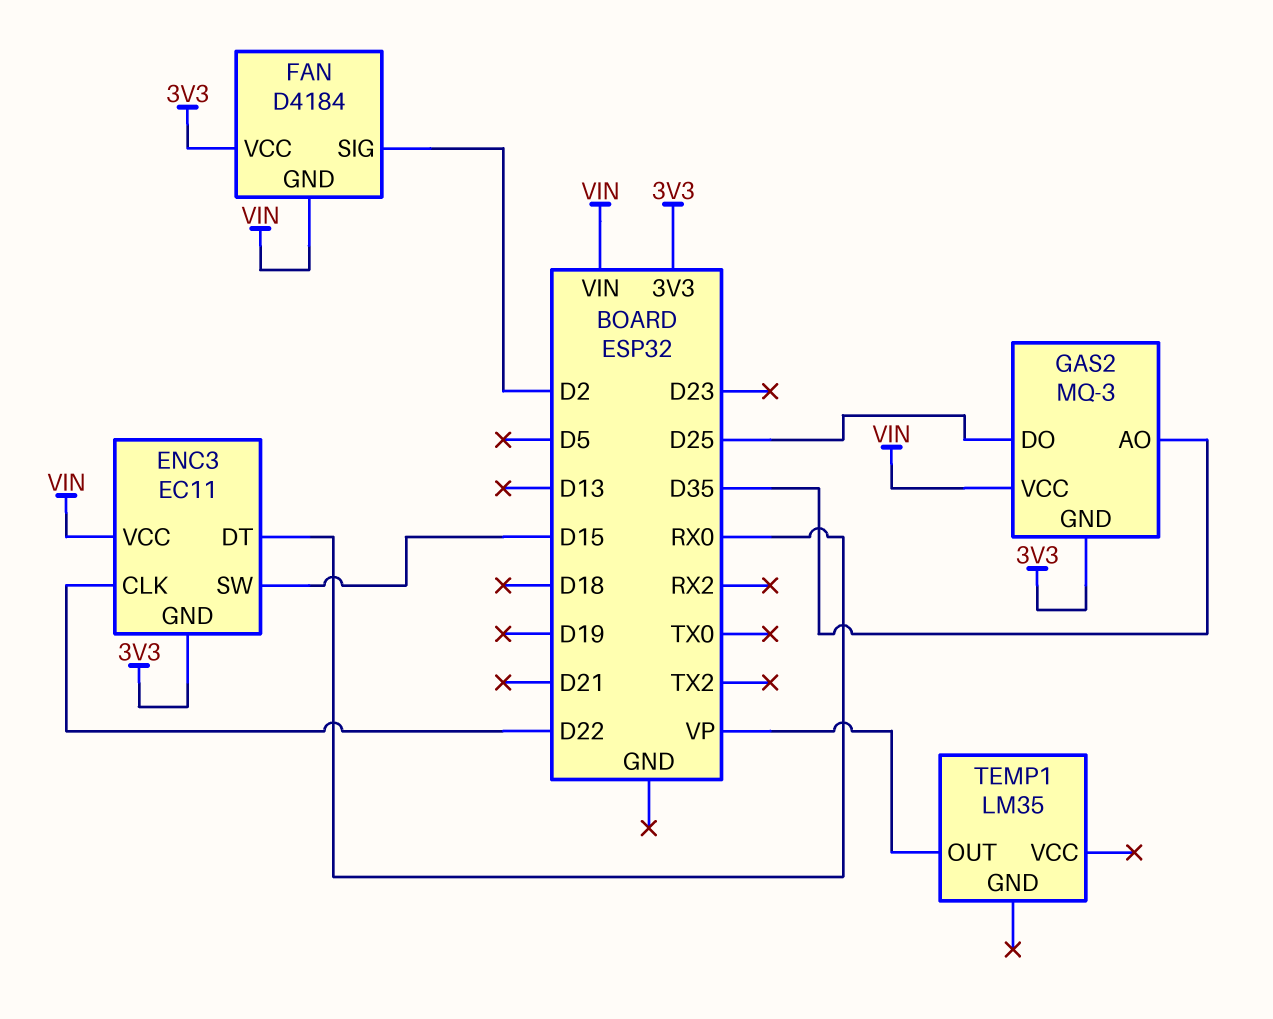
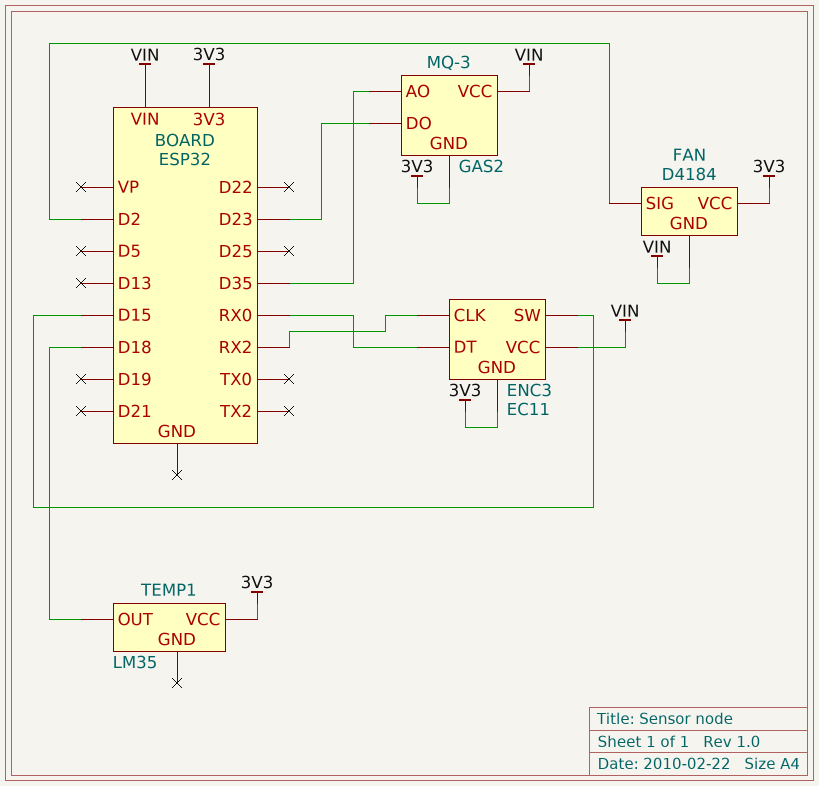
ENC3 pin CLK: D22 -> RX2
GAS2 pin DO: D25 -> D23
TEMP1 pin OUT: VP -> D18
TEMP1 pin VCC: none -> 3V3

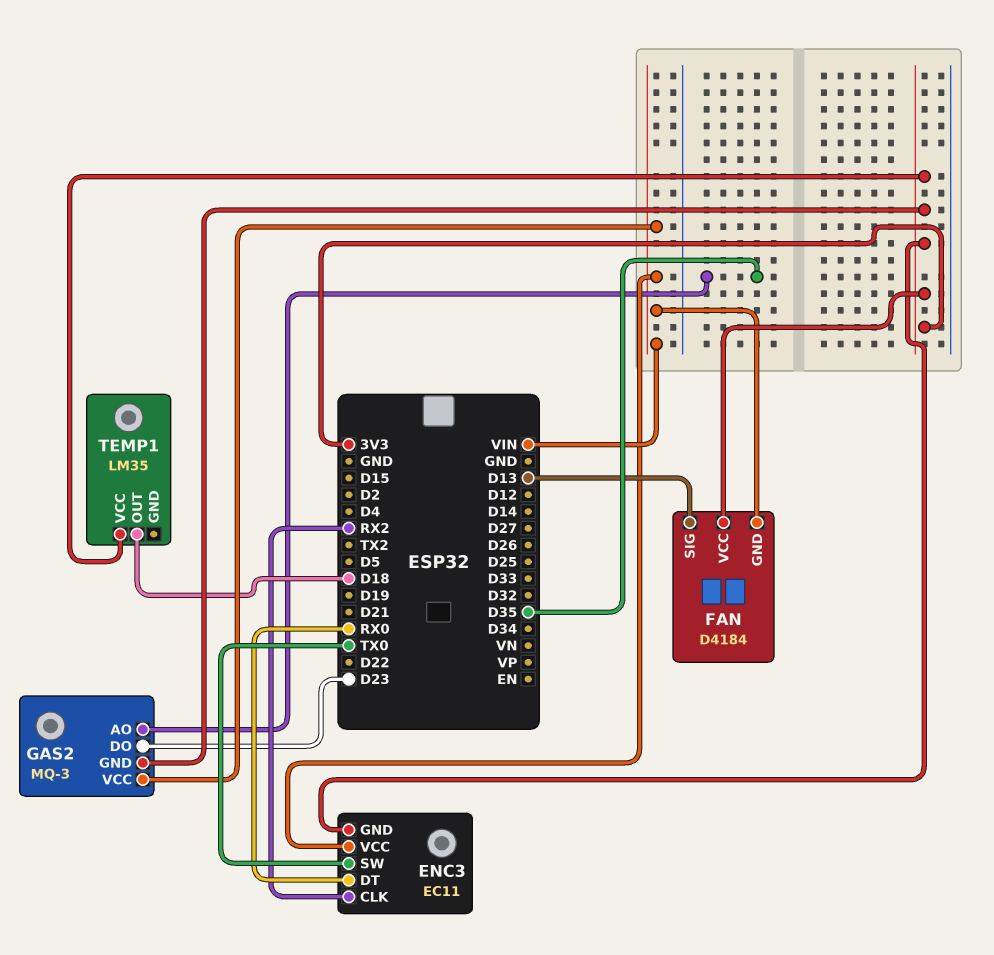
ENC3 pin SW: D15 -> TX0
FAN pin SIG: D2 -> D13

